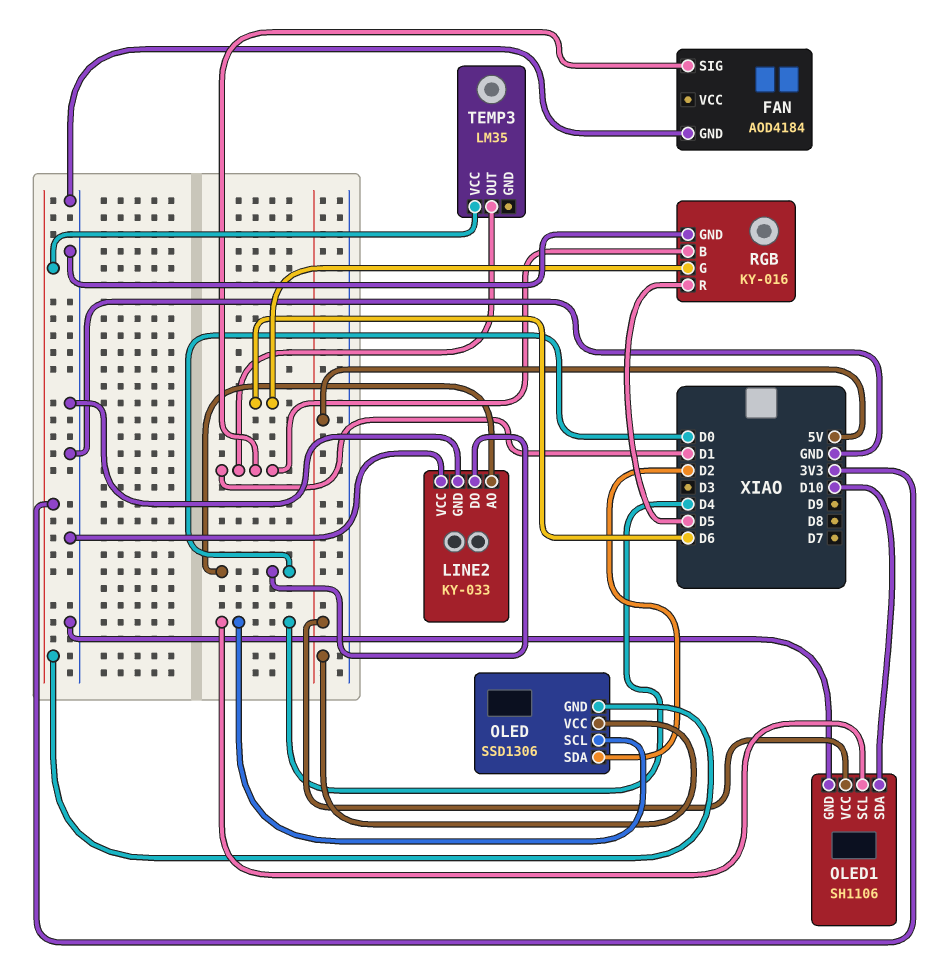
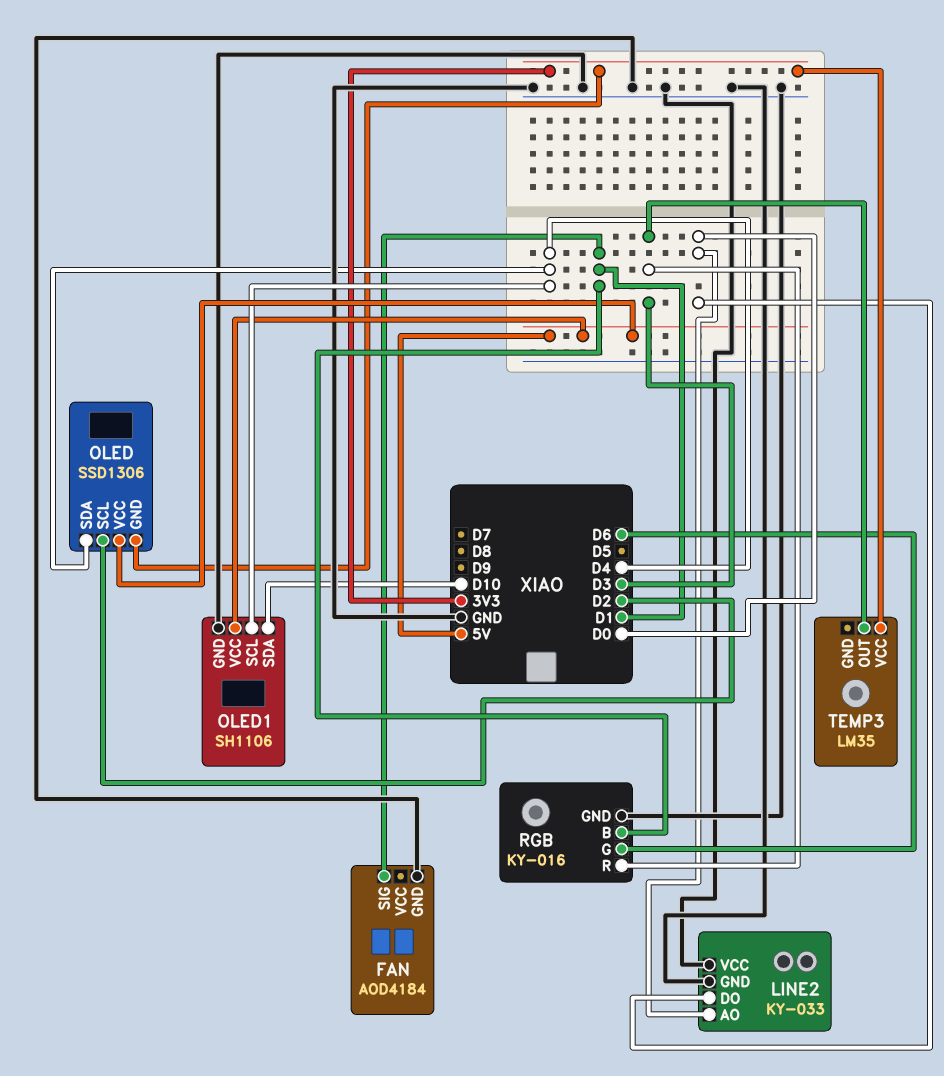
OLED pin SCL: D4 -> D2
OLED pin SDA: D2 -> D4
RGB pin R: D5 -> D3
TEMP3 pin OUT: D1 -> D3

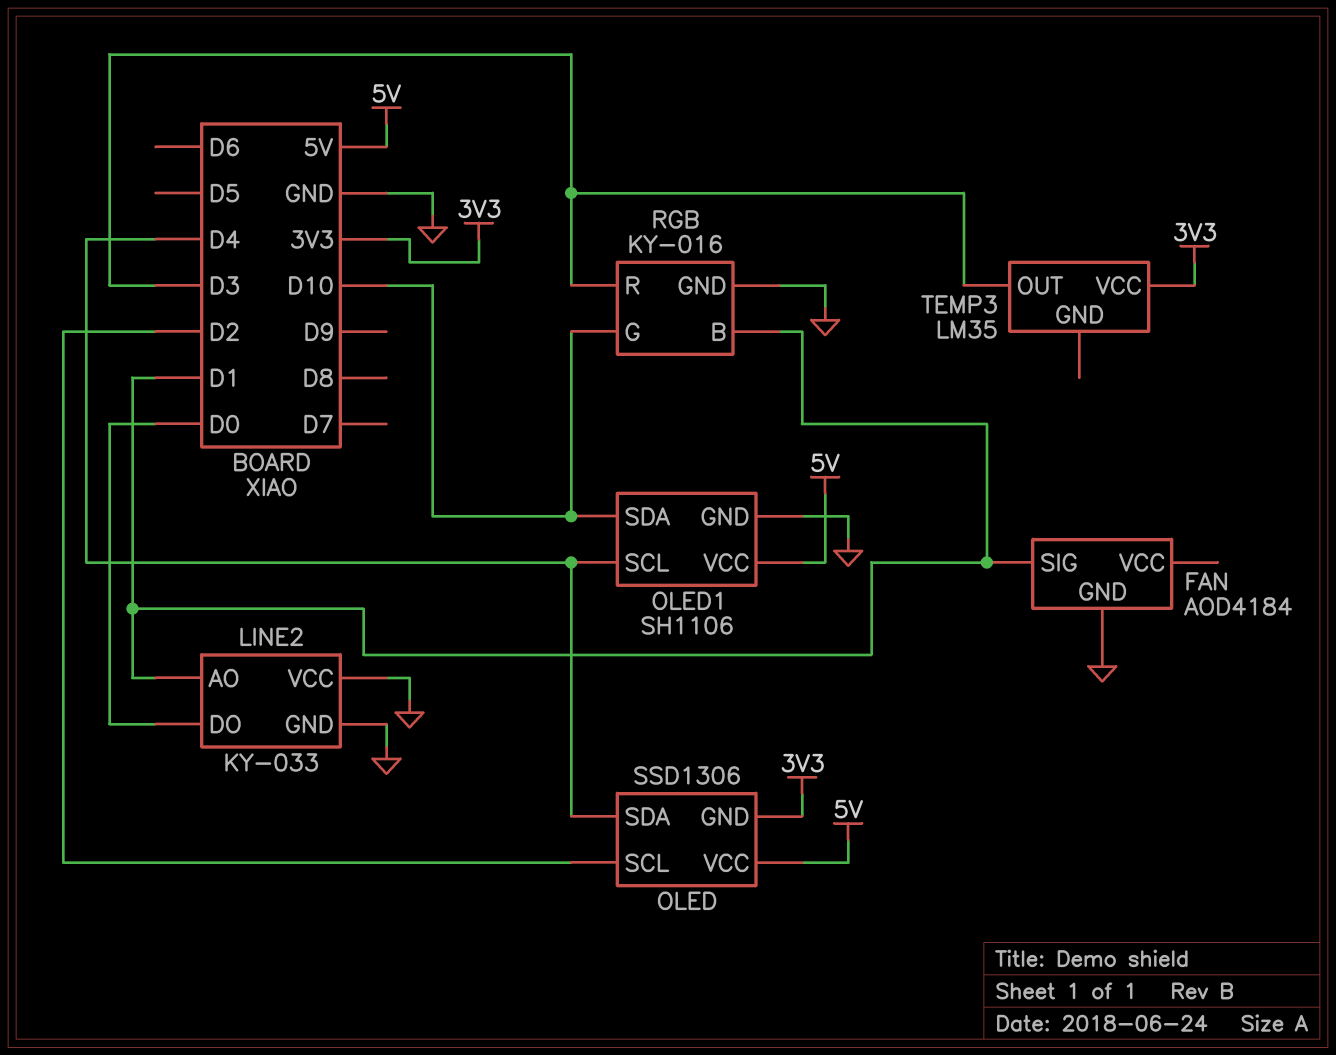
LINE2 pin AO: D0 -> D1
RGB pin G: D6 -> D10

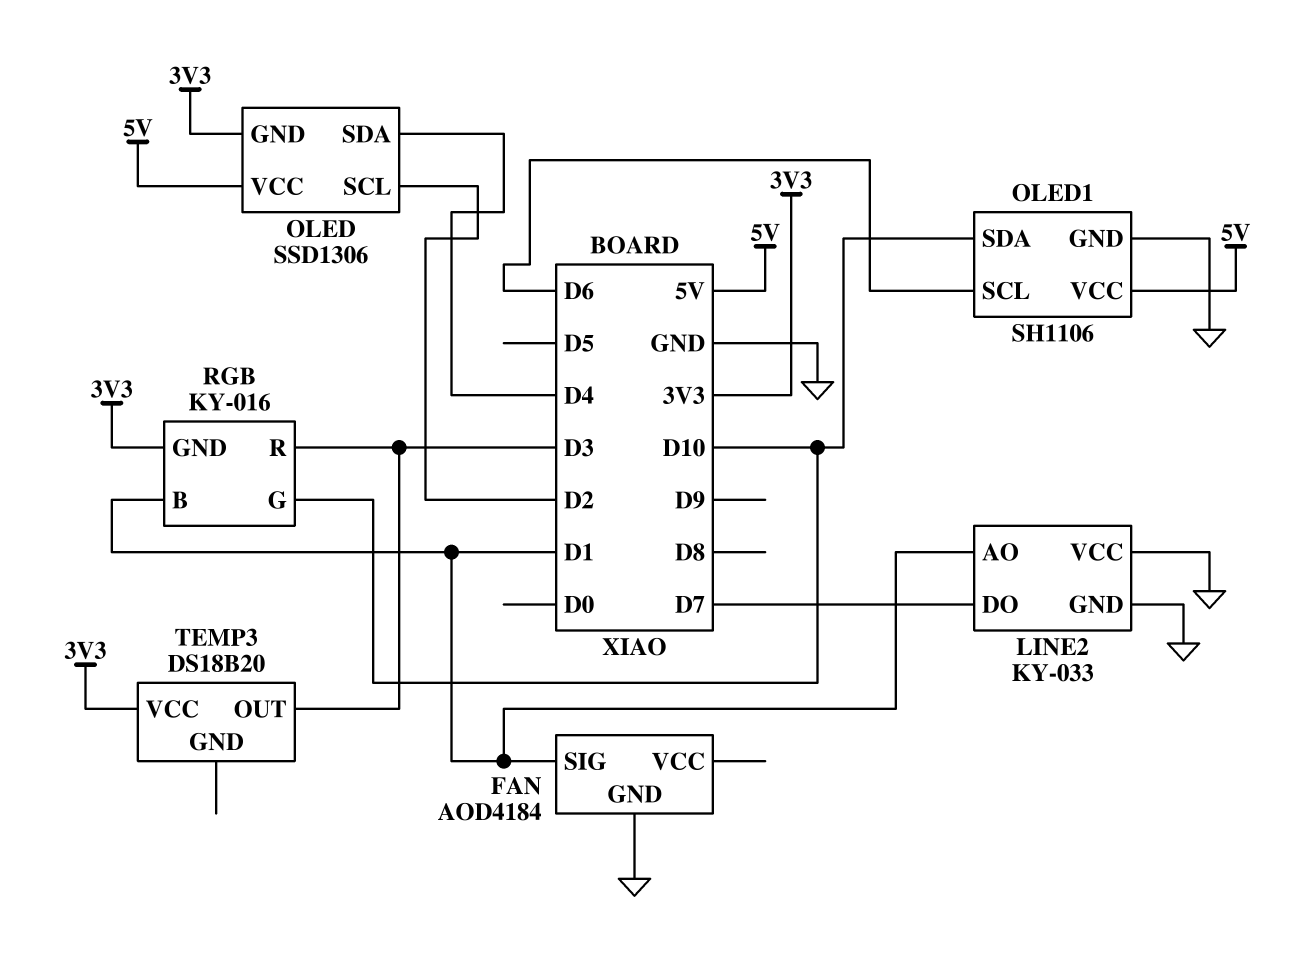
LINE2 pin DO: D0 -> D7
OLED1 pin SCL: D4 -> D6
RGB pin GND: GND -> 3V3
TEMP3: LM35 -> DS18B20

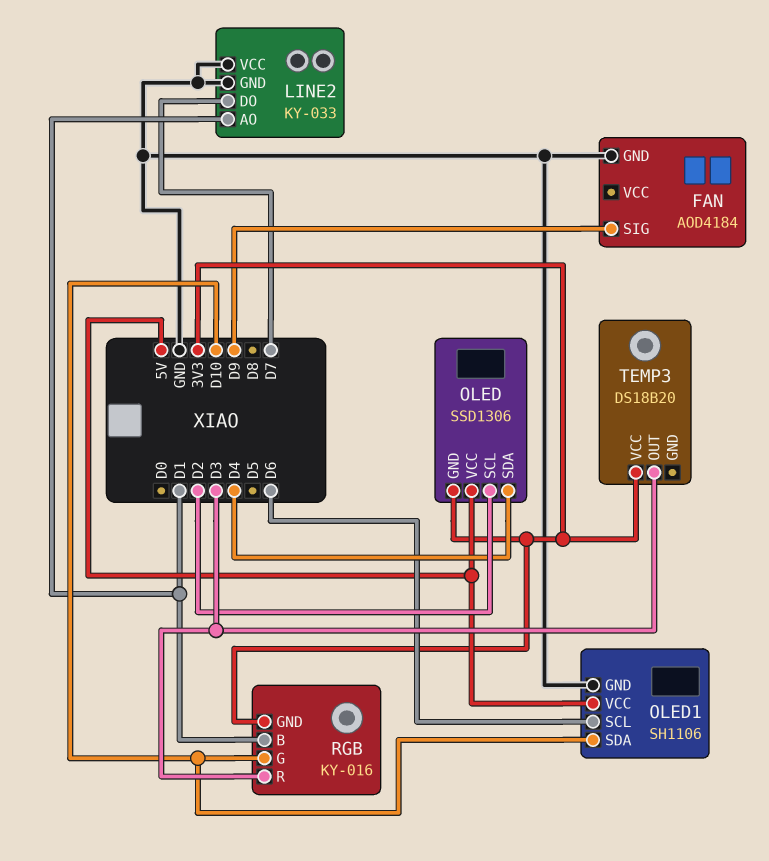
FAN pin SIG: D1 -> D9

